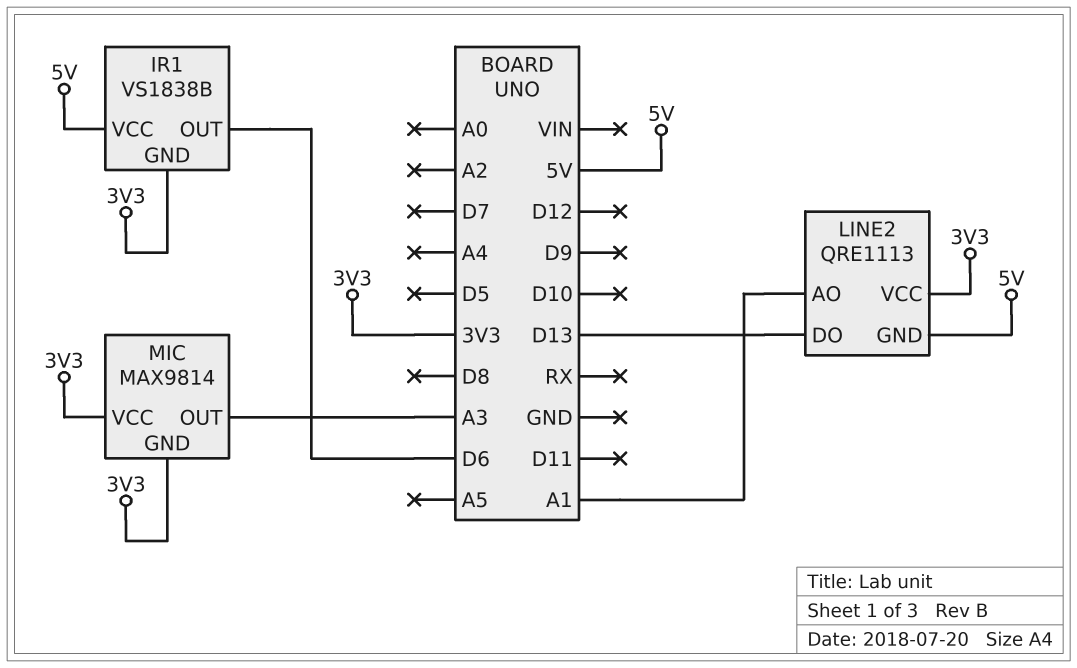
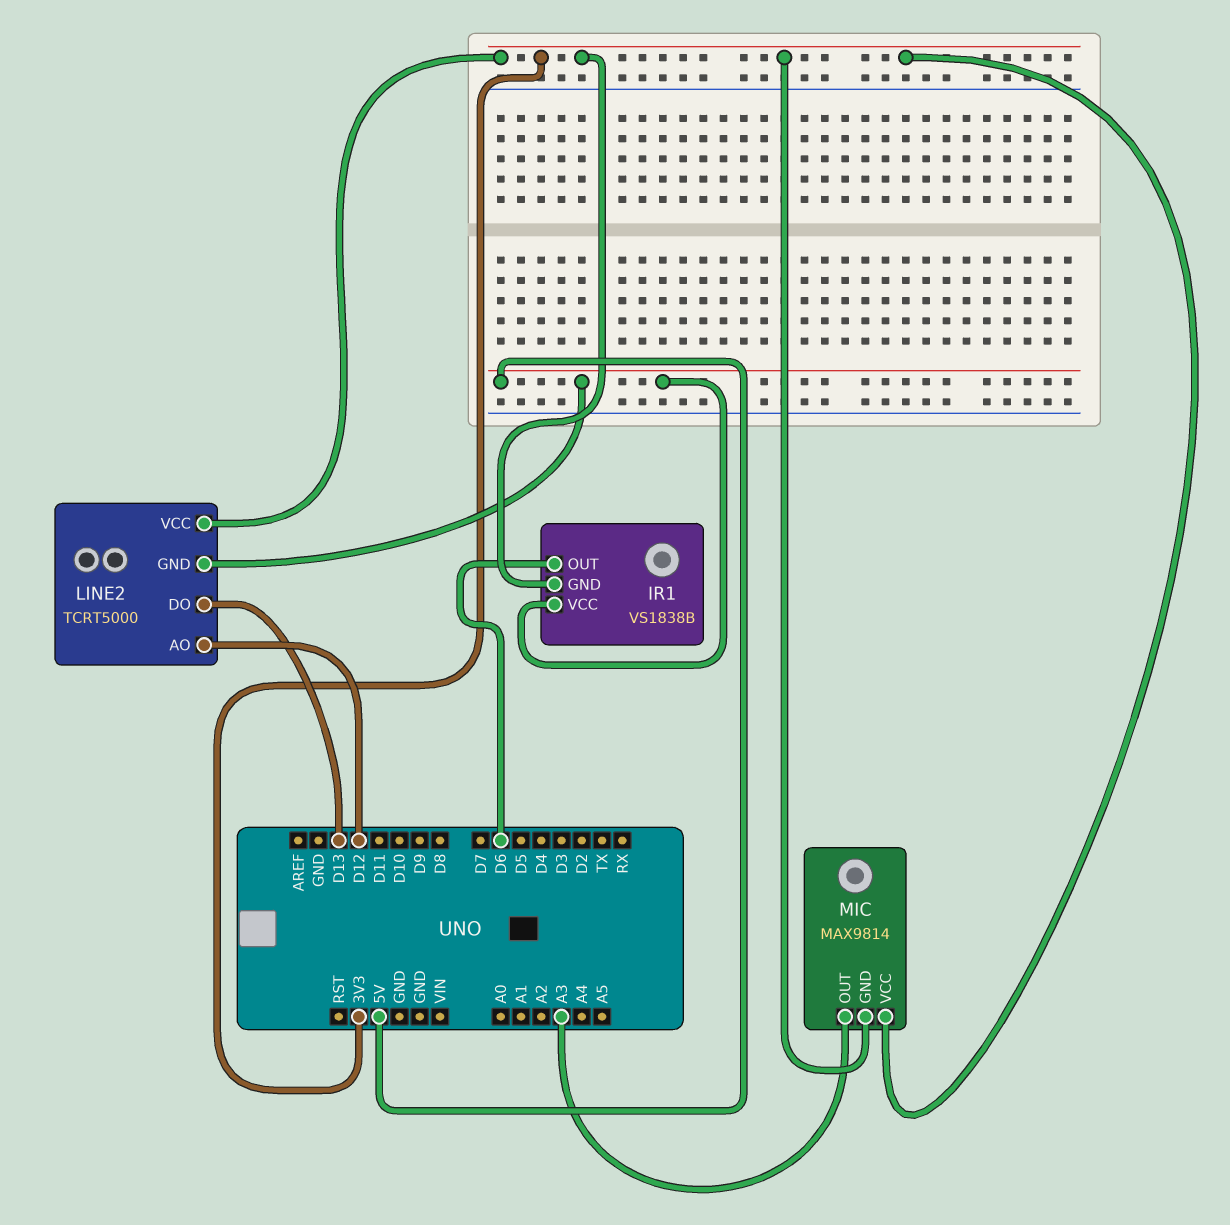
LINE2: QRE1113 -> TCRT5000
LINE2 pin AO: A1 -> D12

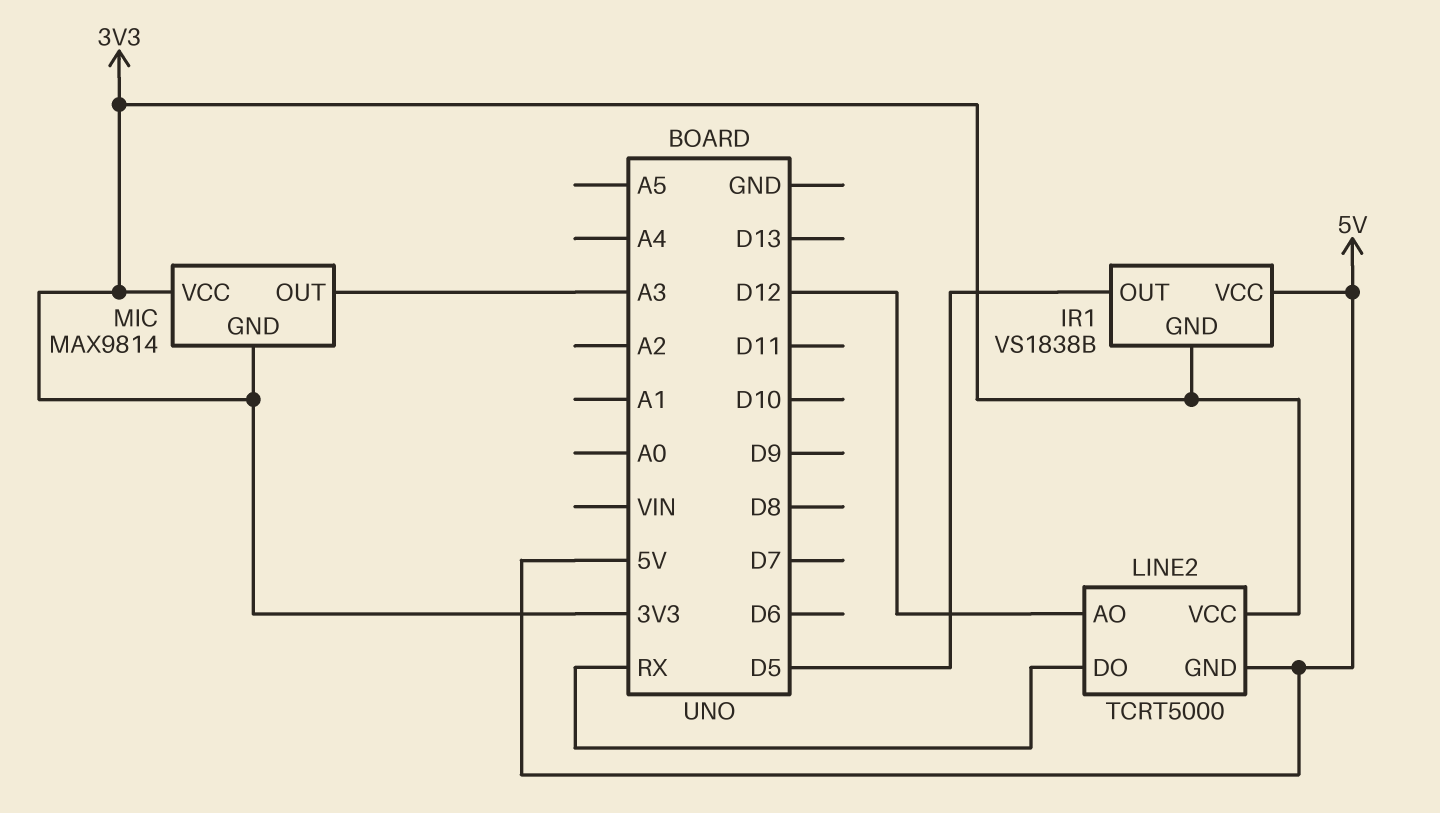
IR1 pin OUT: D6 -> D5
LINE2 pin DO: D13 -> RX

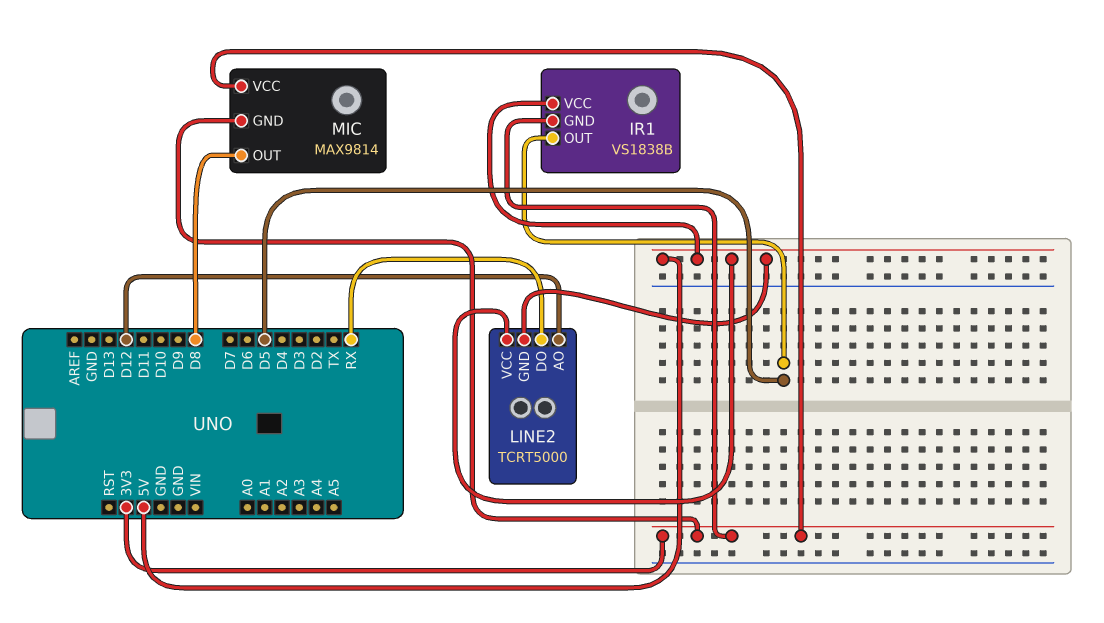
LINE2 pin VCC: 3V3 -> 5V
MIC pin OUT: A3 -> D8

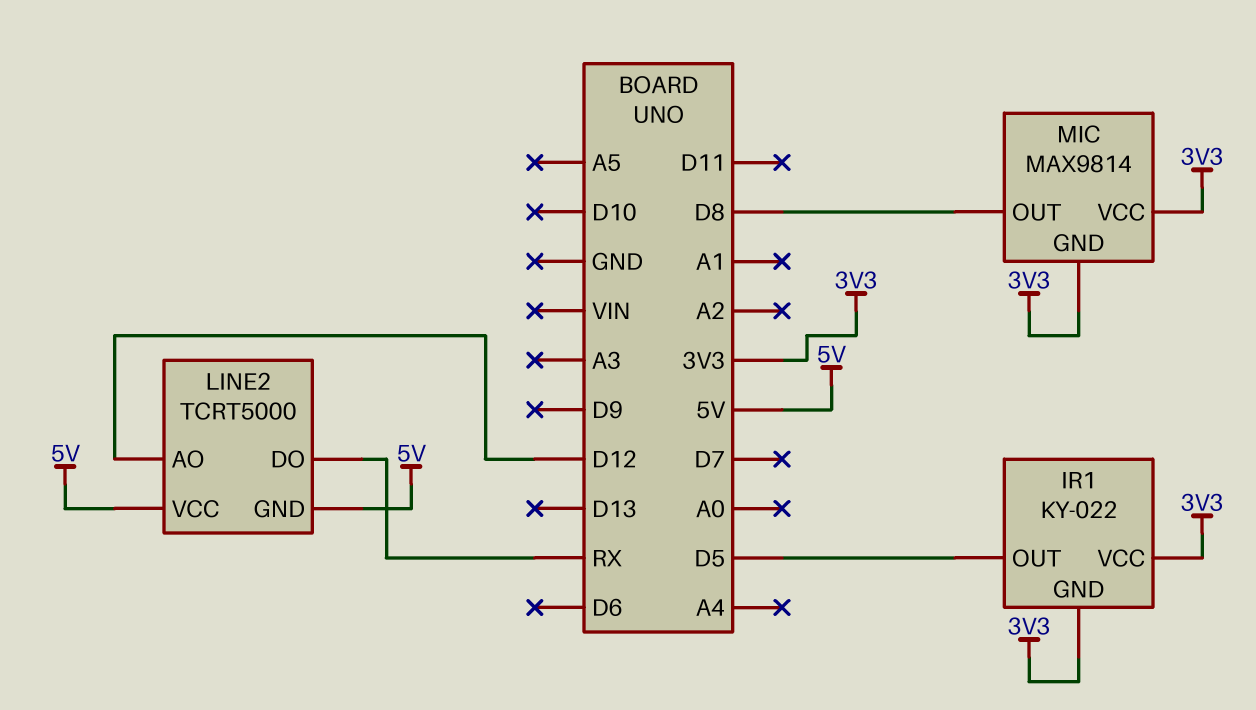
IR1: VS1838B -> KY-022
IR1 pin VCC: 5V -> 3V3

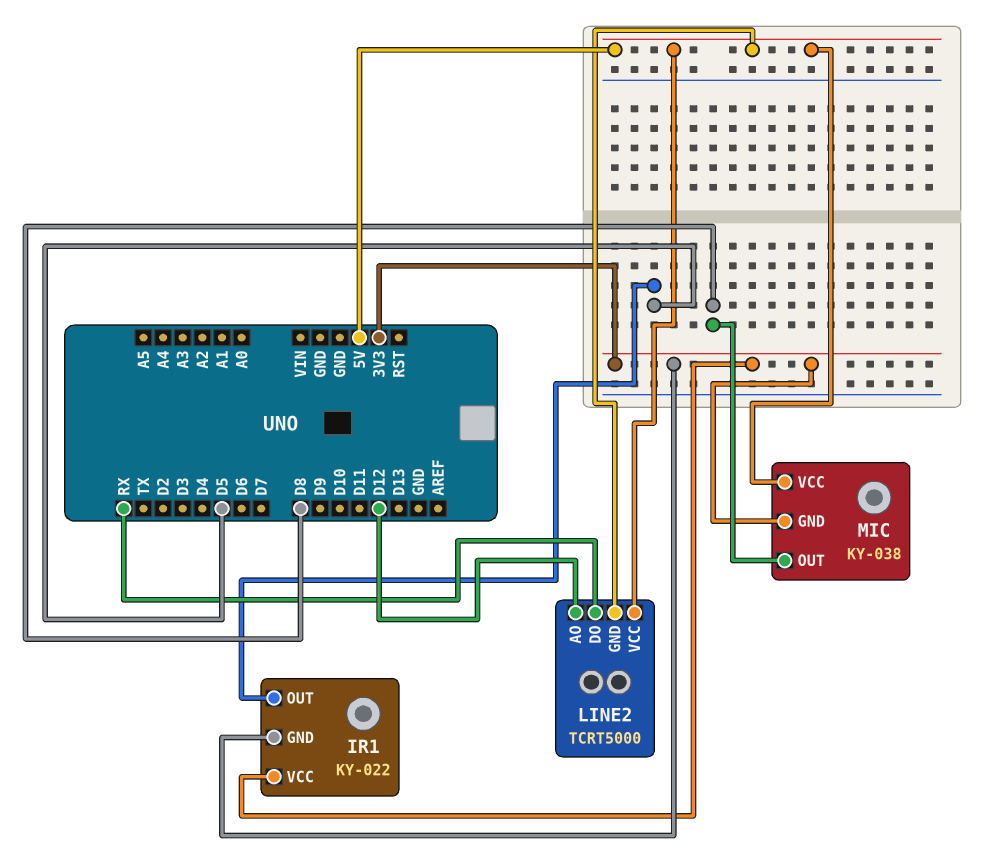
MIC: MAX9814 -> KY-038
MIC pin VCC: 3V3 -> 5V

